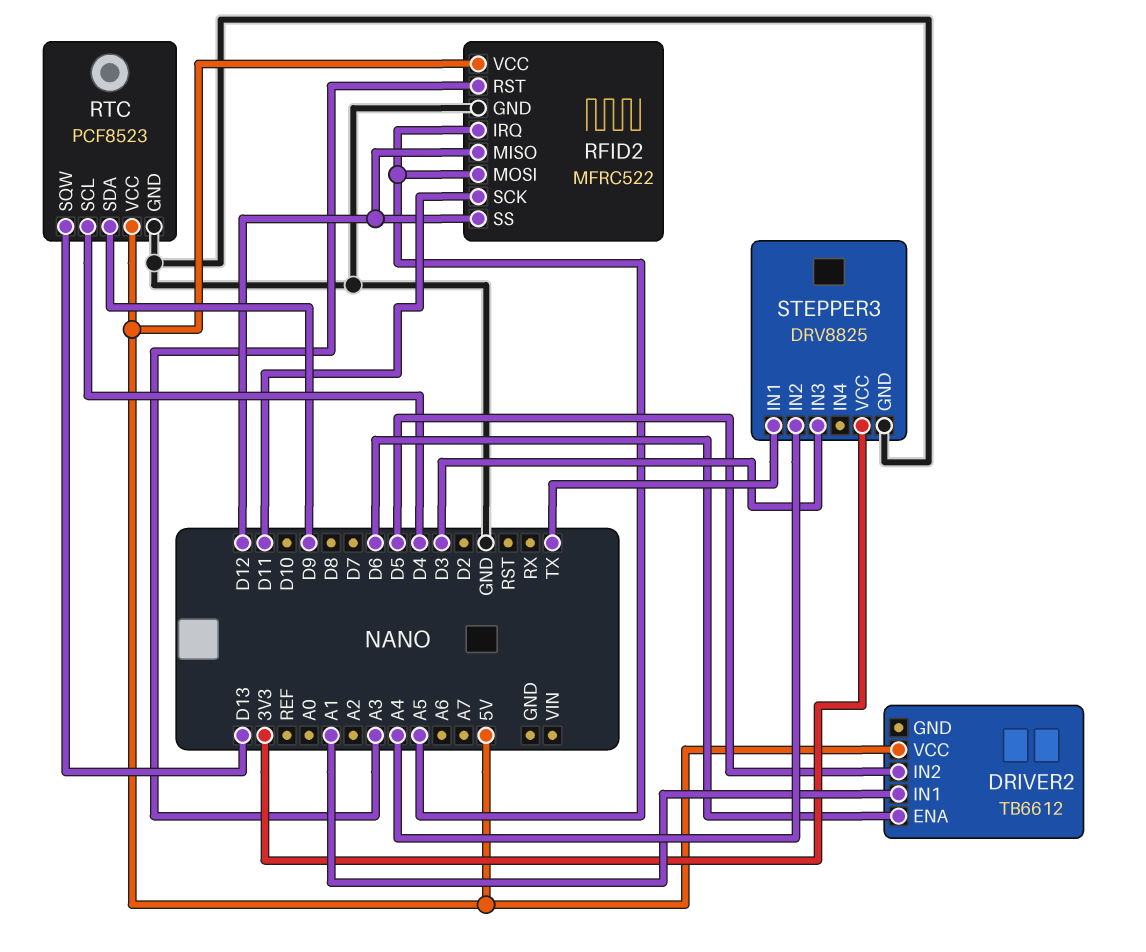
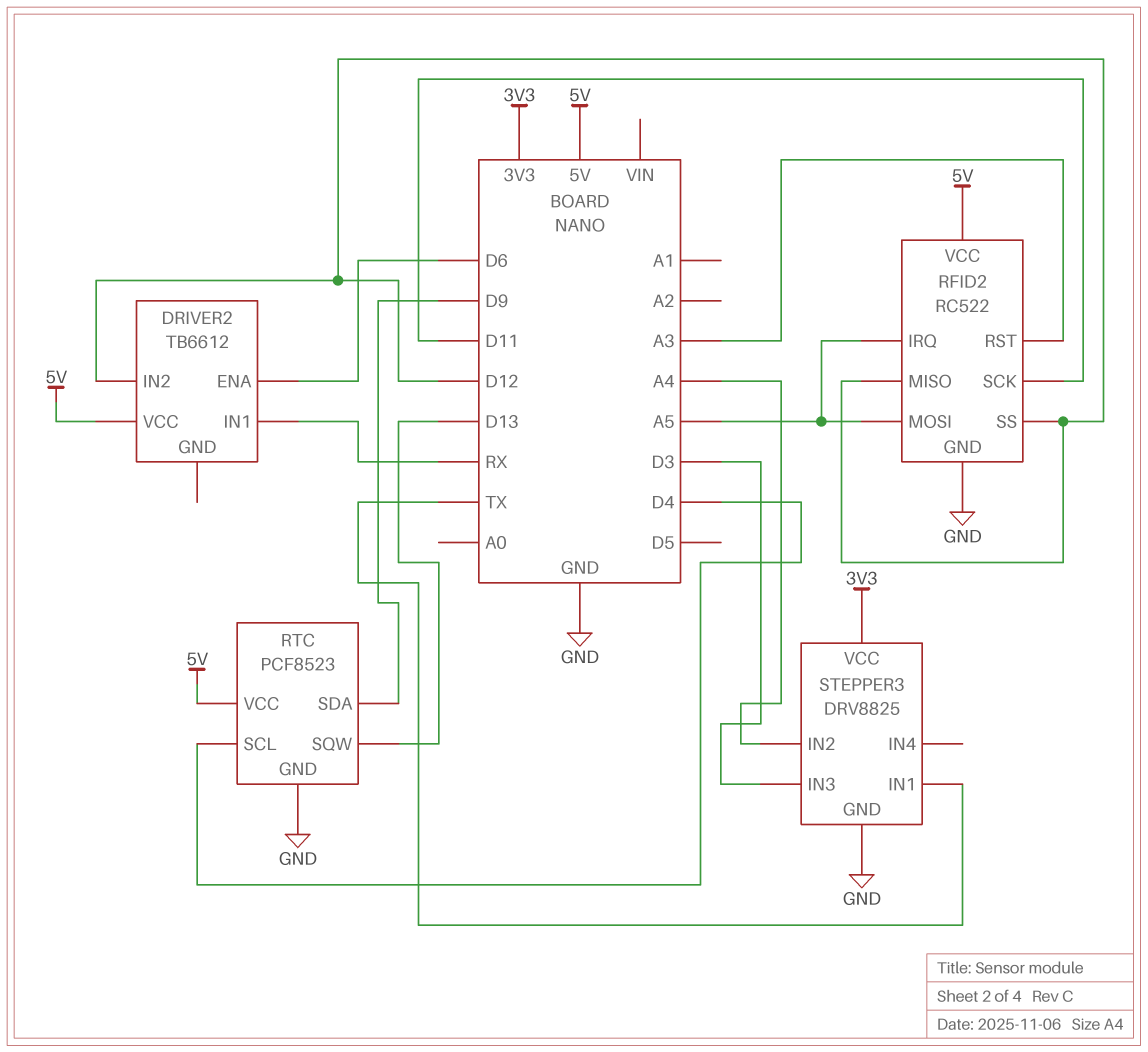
DRIVER2 pin IN1: A1 -> RX
DRIVER2 pin IN2: D5 -> D12
RFID2: MFRC522 -> RC522

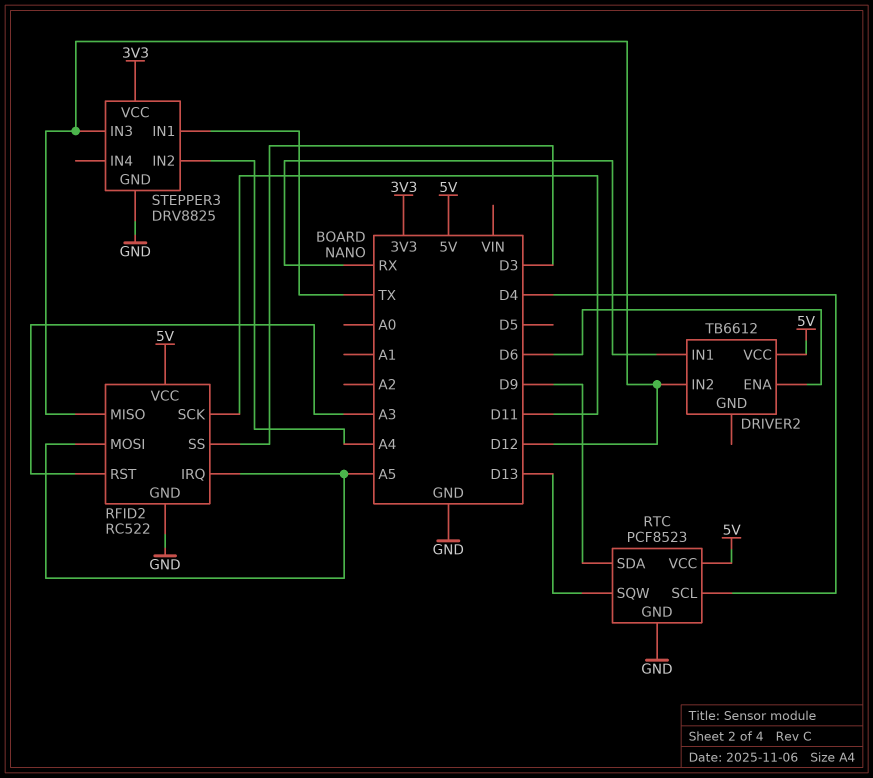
RFID2 pin SS: D12 -> D3
STEPPER3 pin IN3: D3 -> D12

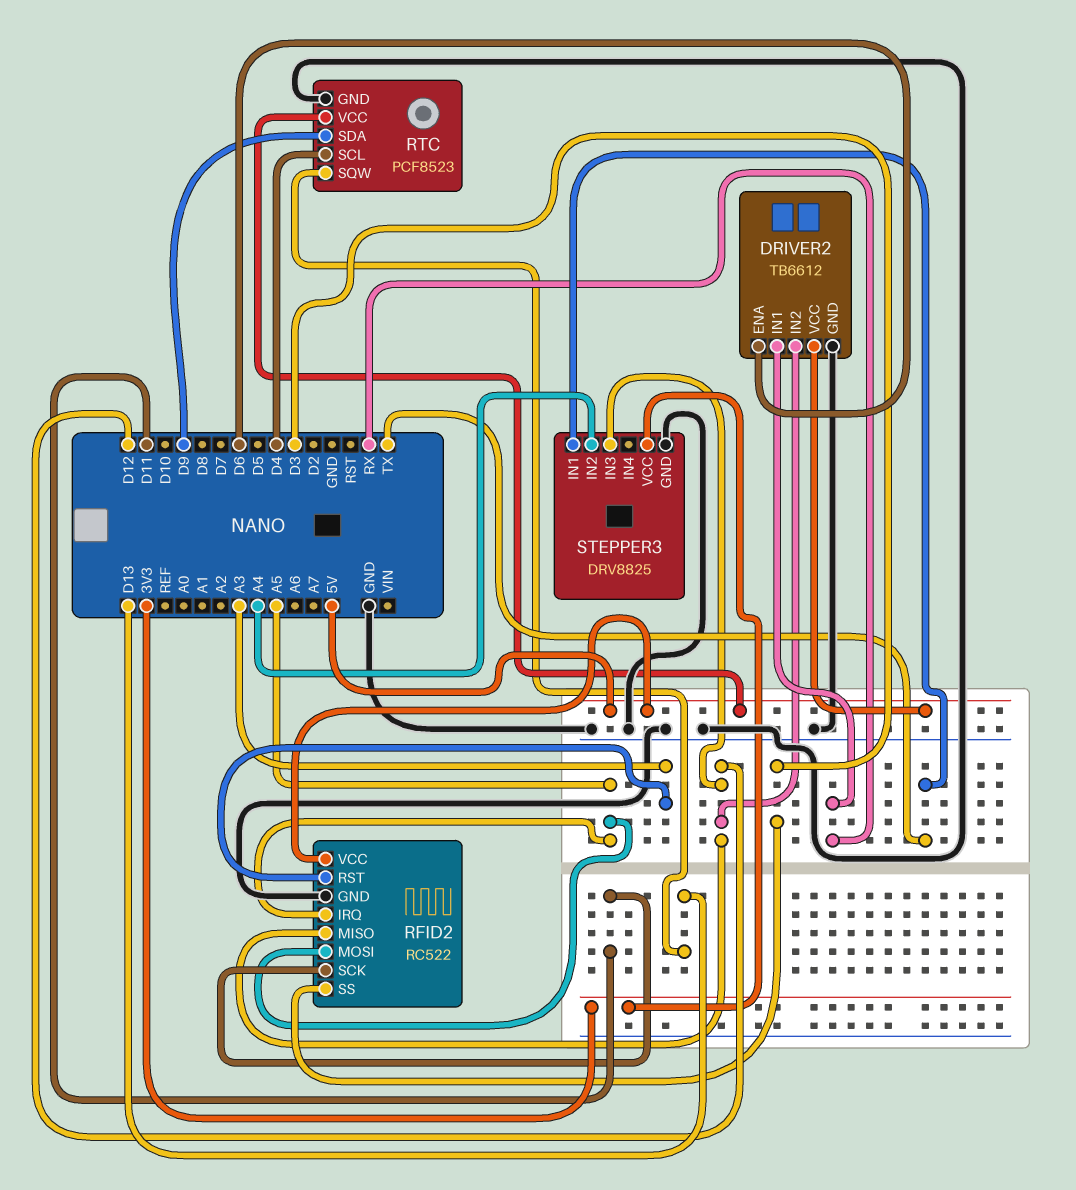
DRIVER2 pin GND: none -> GND

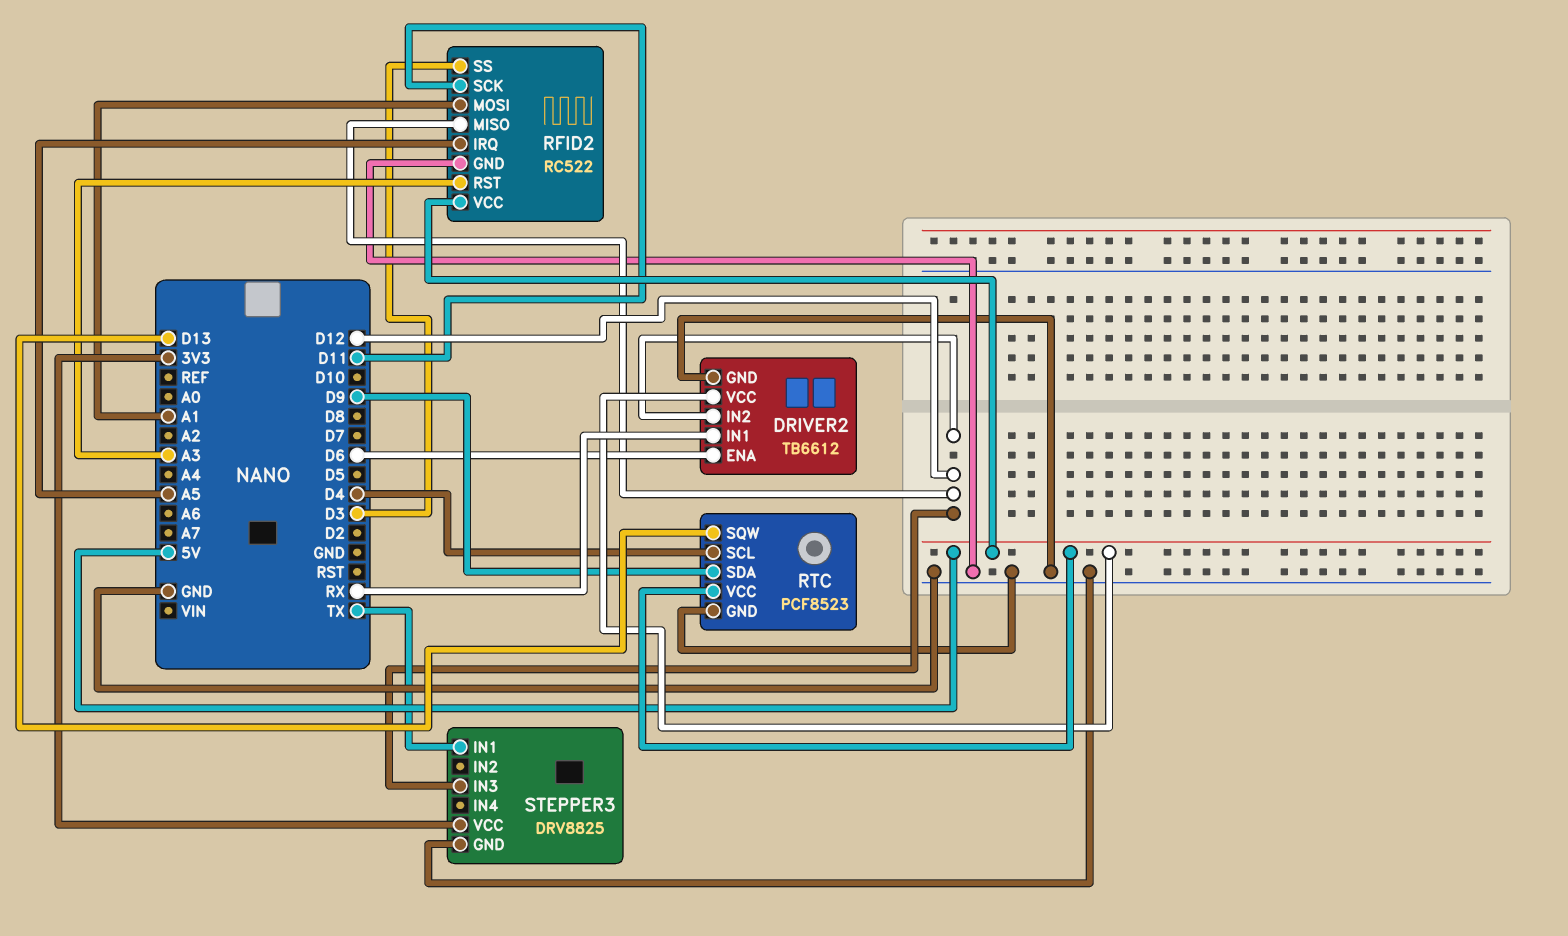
RFID2 pin MOSI: A5 -> A1
STEPPER3 pin IN2: A4 -> none

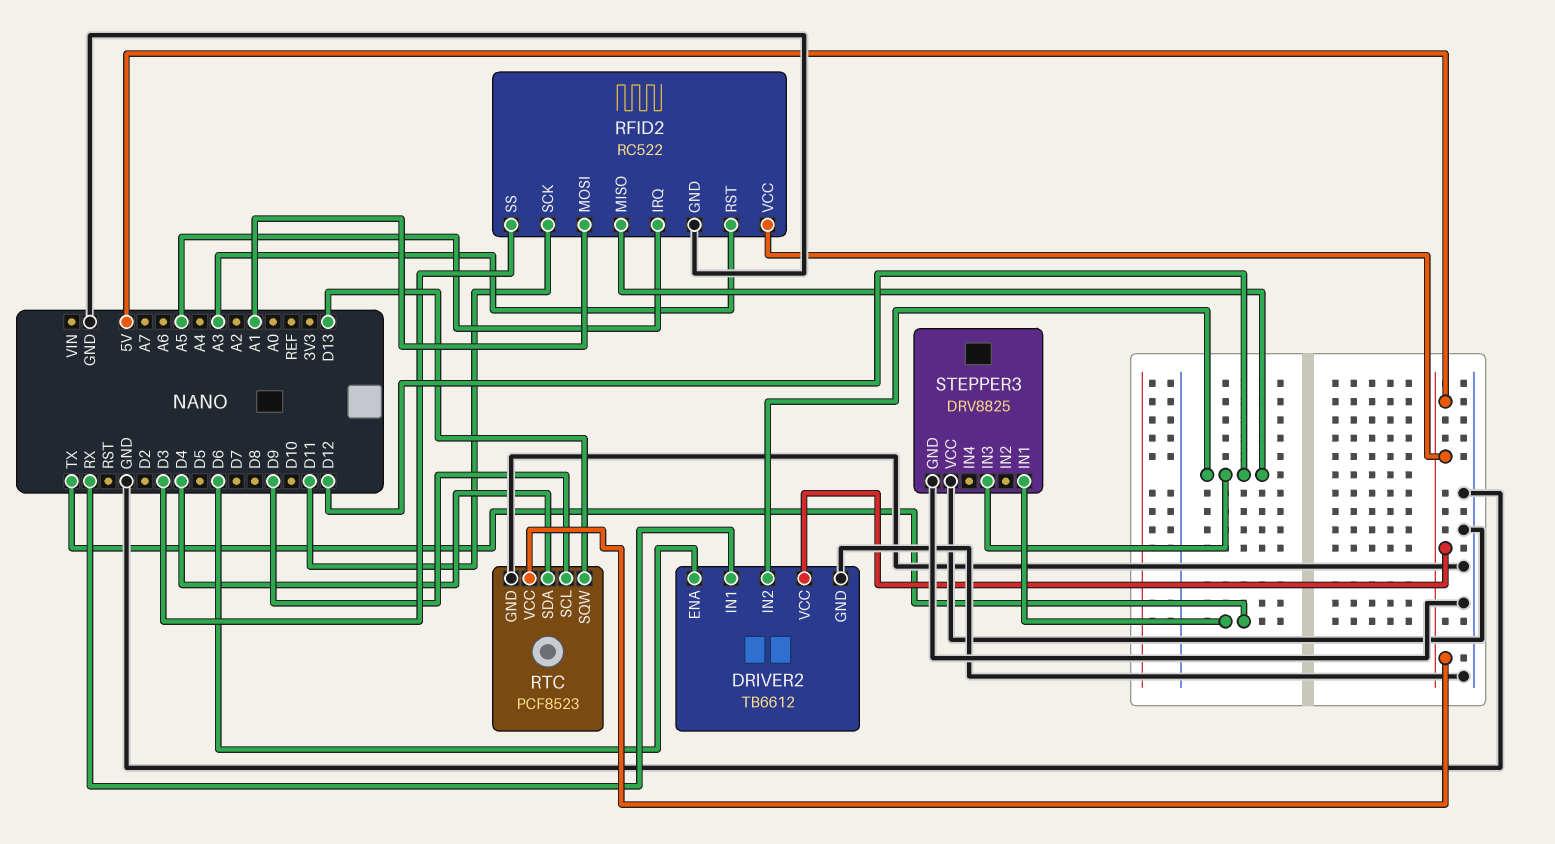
RTC pin SCL: D4 -> D9
RTC pin SDA: D9 -> D4
STEPPER3 pin VCC: 3V3 -> GND

